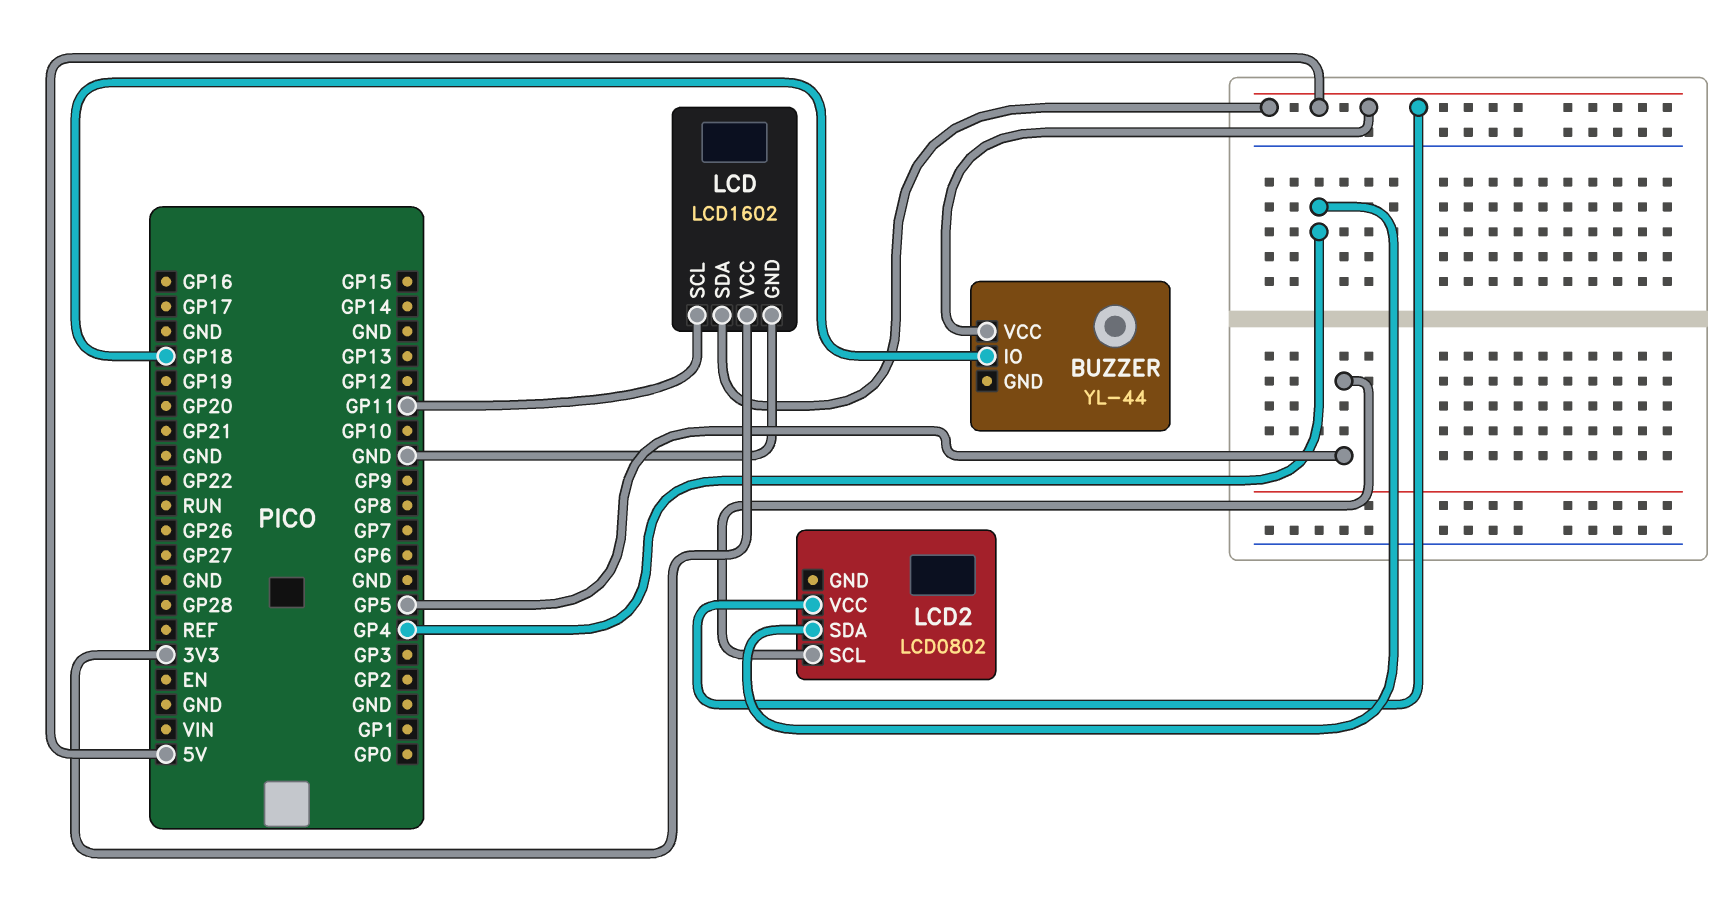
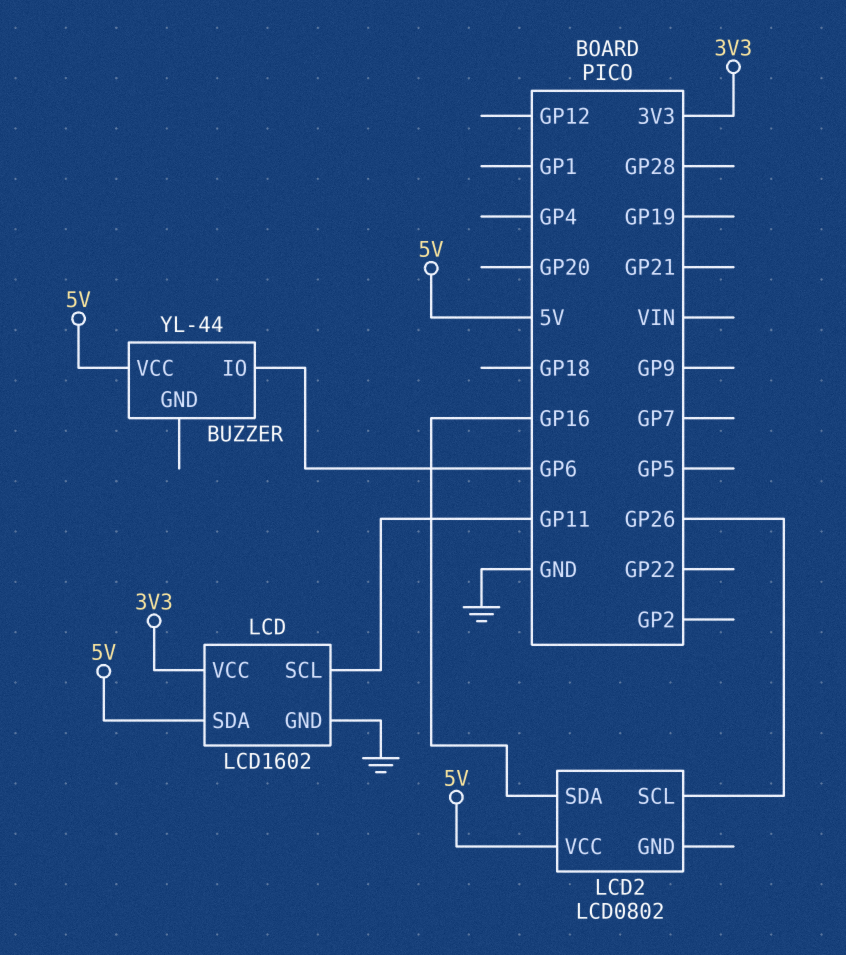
BUZZER pin IO: GP18 -> GP6
LCD2 pin SCL: GP5 -> GP26
LCD2 pin SDA: GP4 -> GP16

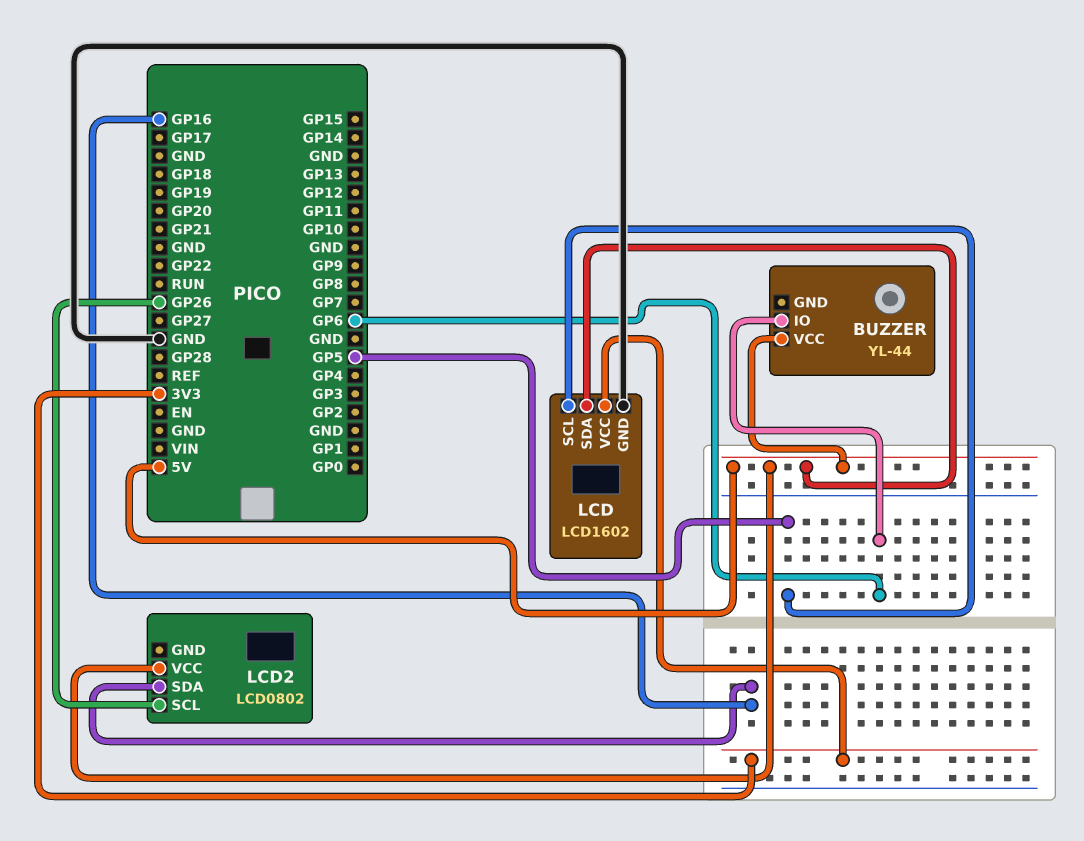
LCD pin SCL: GP11 -> GP5

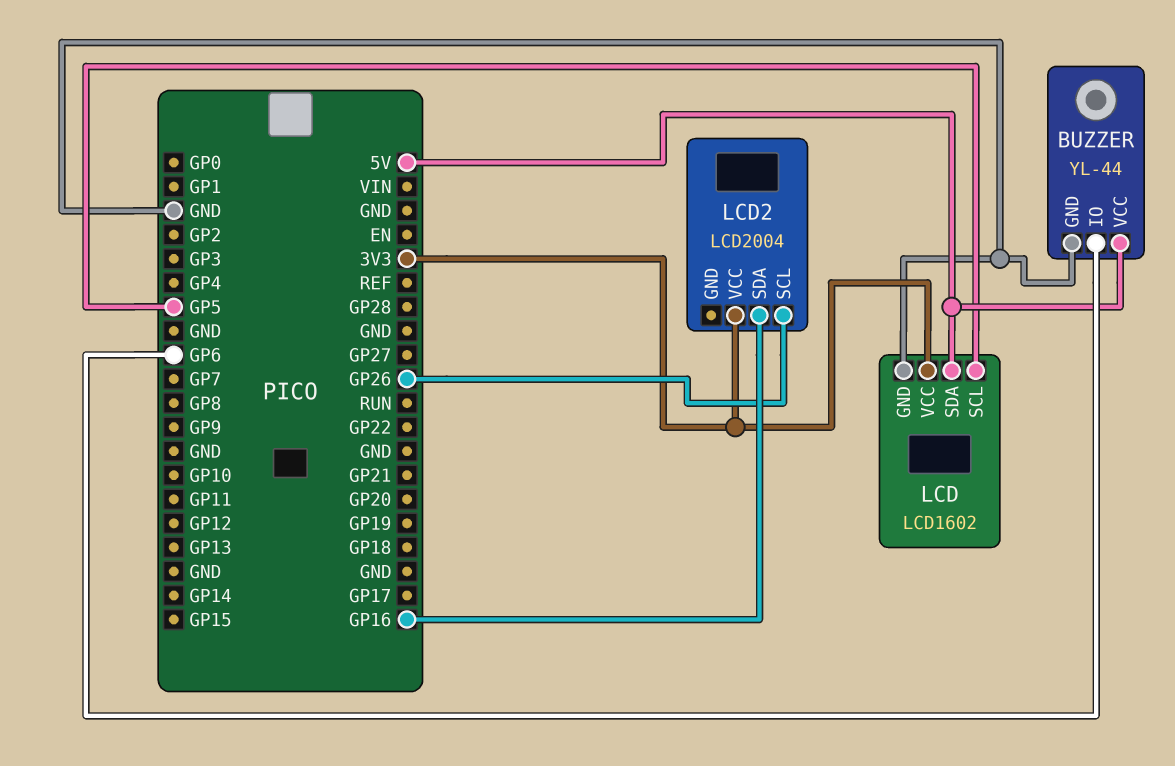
BUZZER pin GND: none -> GND
LCD2: LCD0802 -> LCD2004
LCD2 pin VCC: 5V -> 3V3

